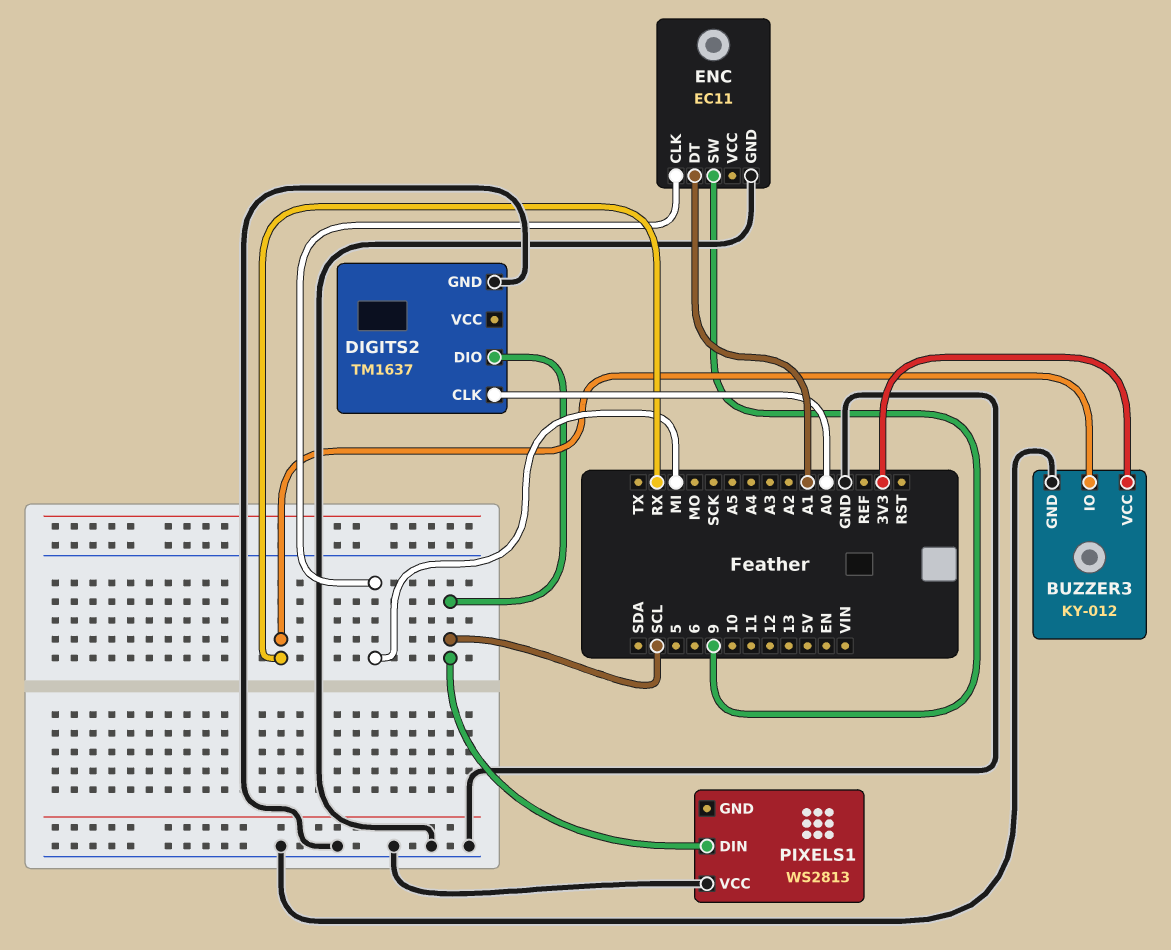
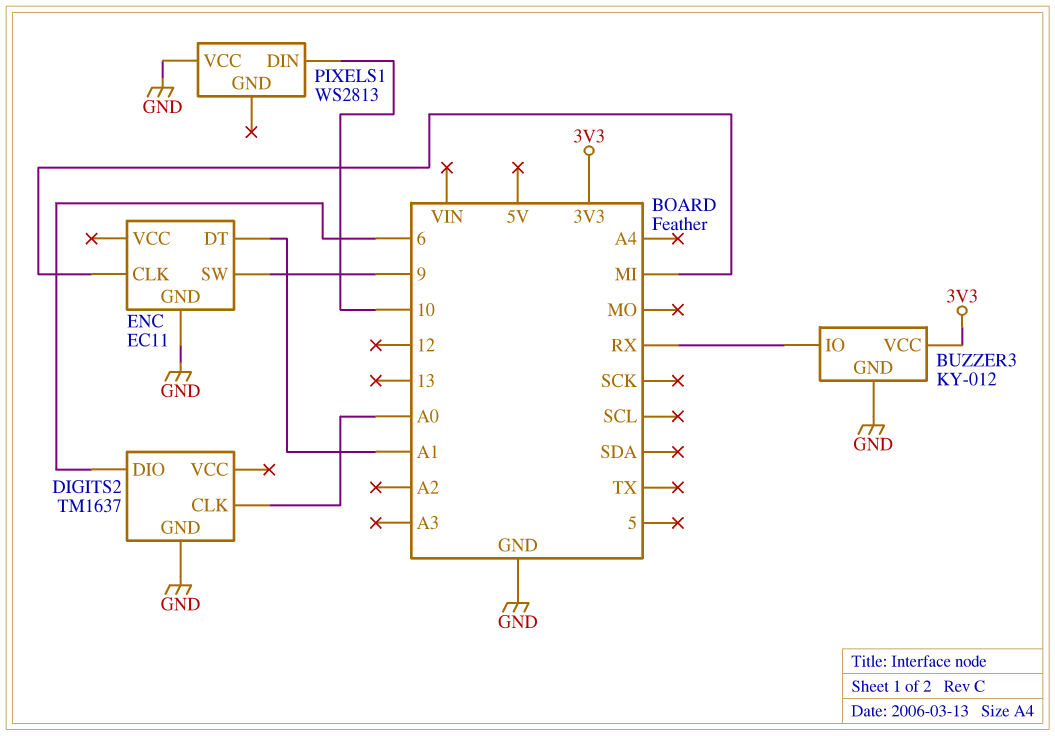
DIGITS2 pin DIO: SCL -> 6
PIXELS1 pin DIN: SCL -> 10

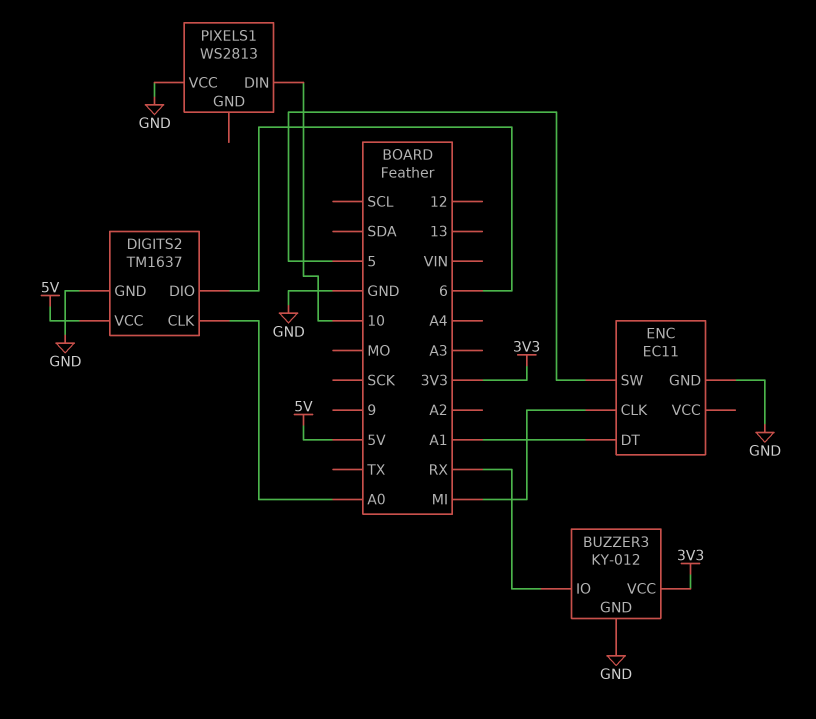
DIGITS2 pin VCC: none -> 5V
ENC pin SW: 9 -> 5

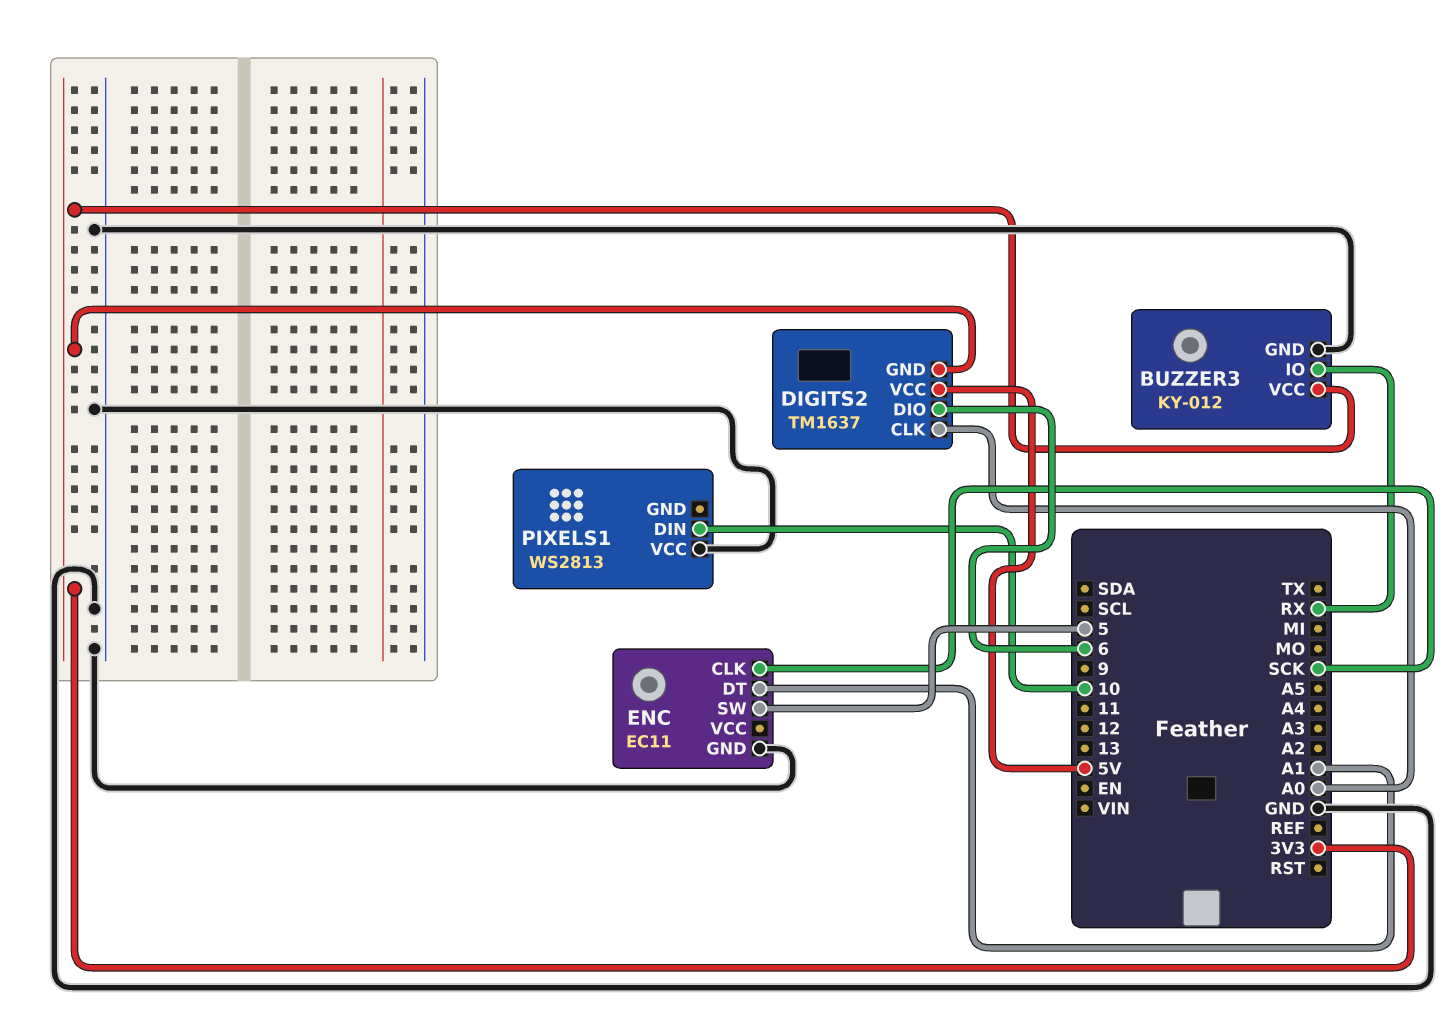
DIGITS2 pin GND: GND -> 3V3
ENC pin CLK: MI -> SCK

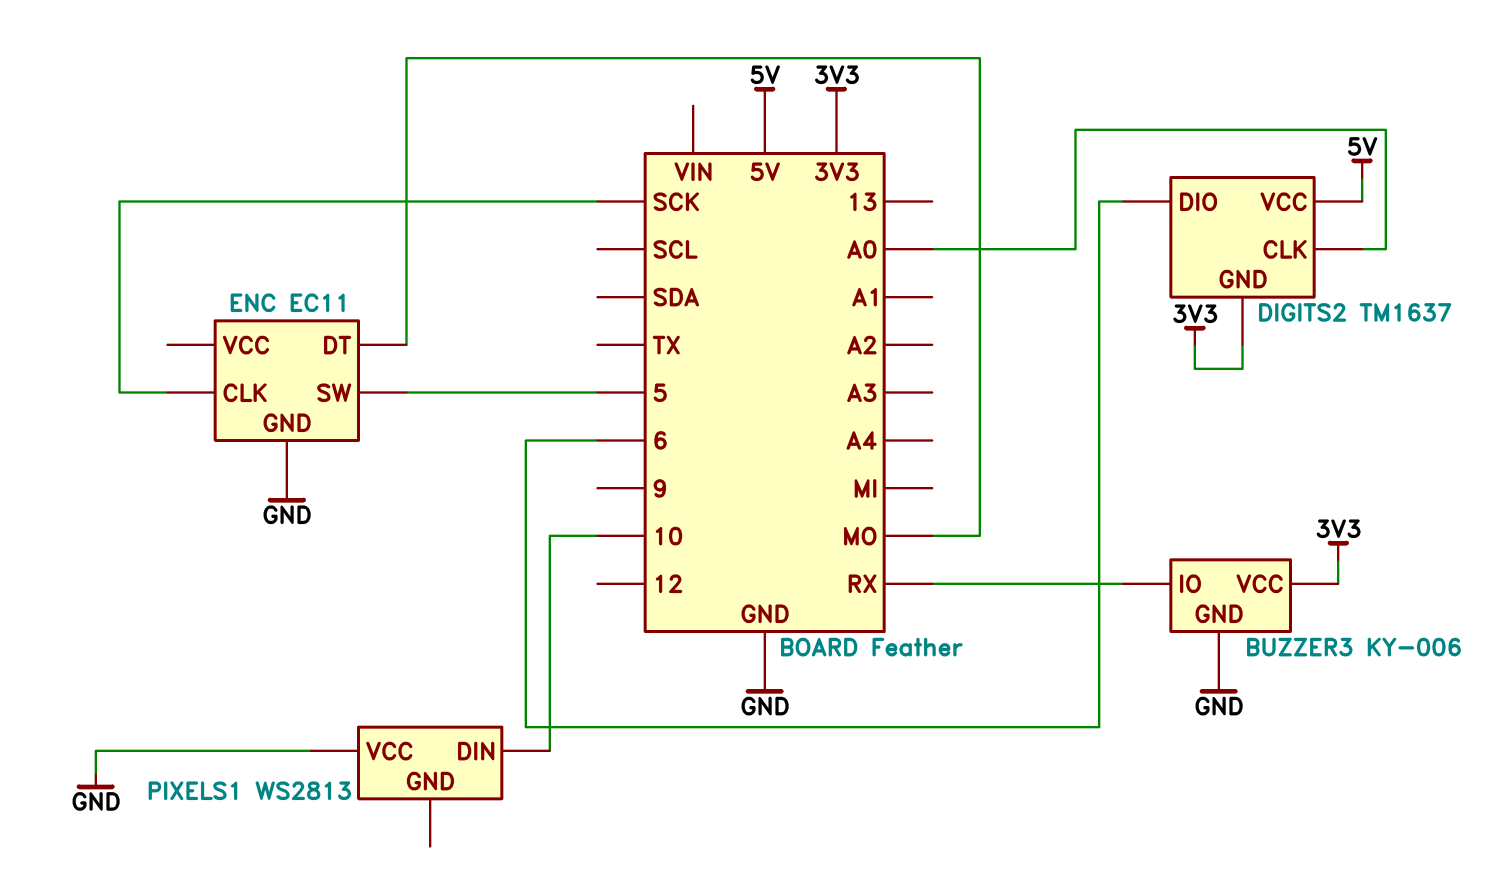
BUZZER3: KY-012 -> KY-006
ENC pin DT: A1 -> MO

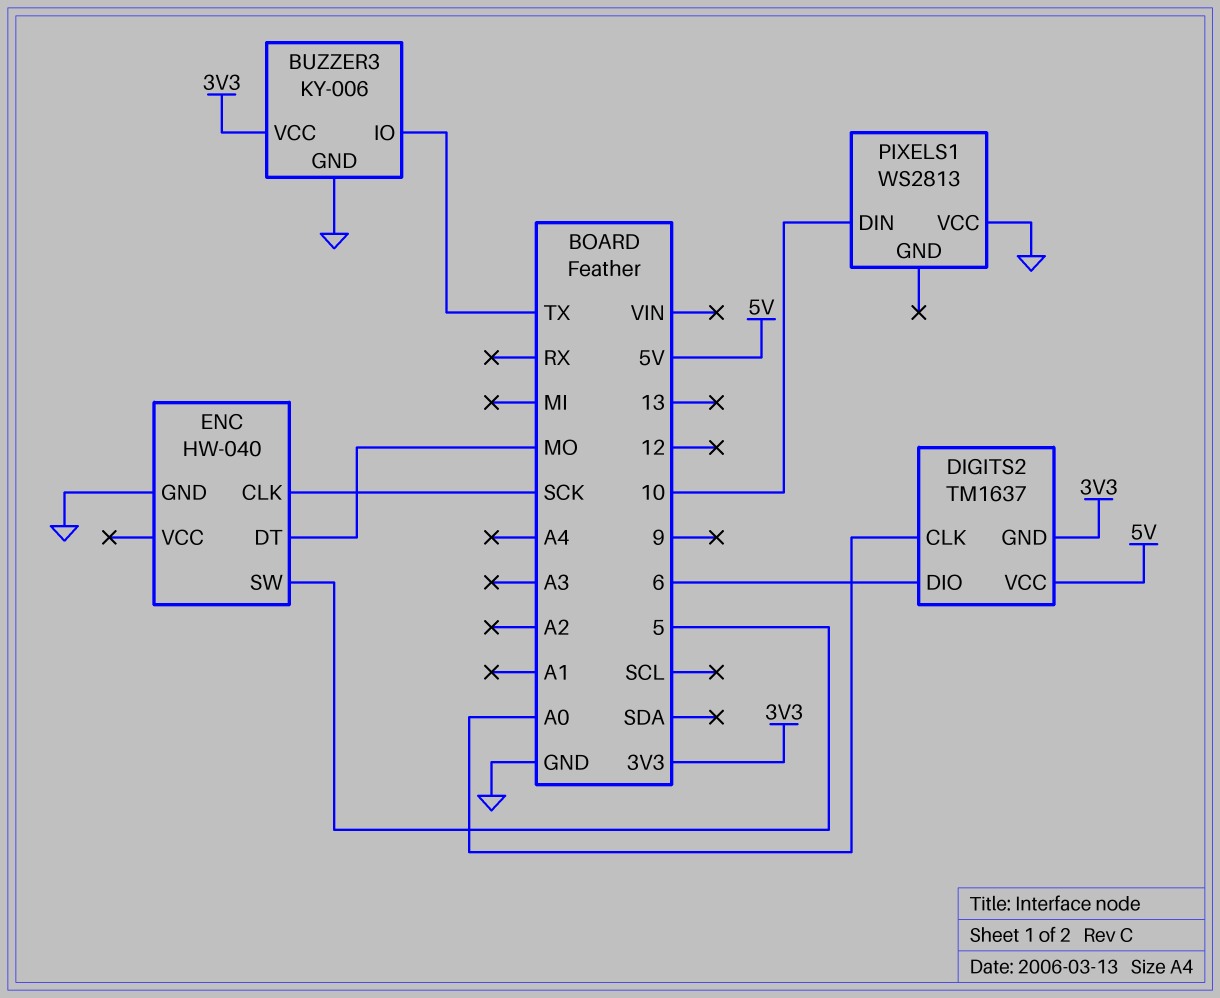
BUZZER3 pin IO: RX -> TX
ENC: EC11 -> HW-040

